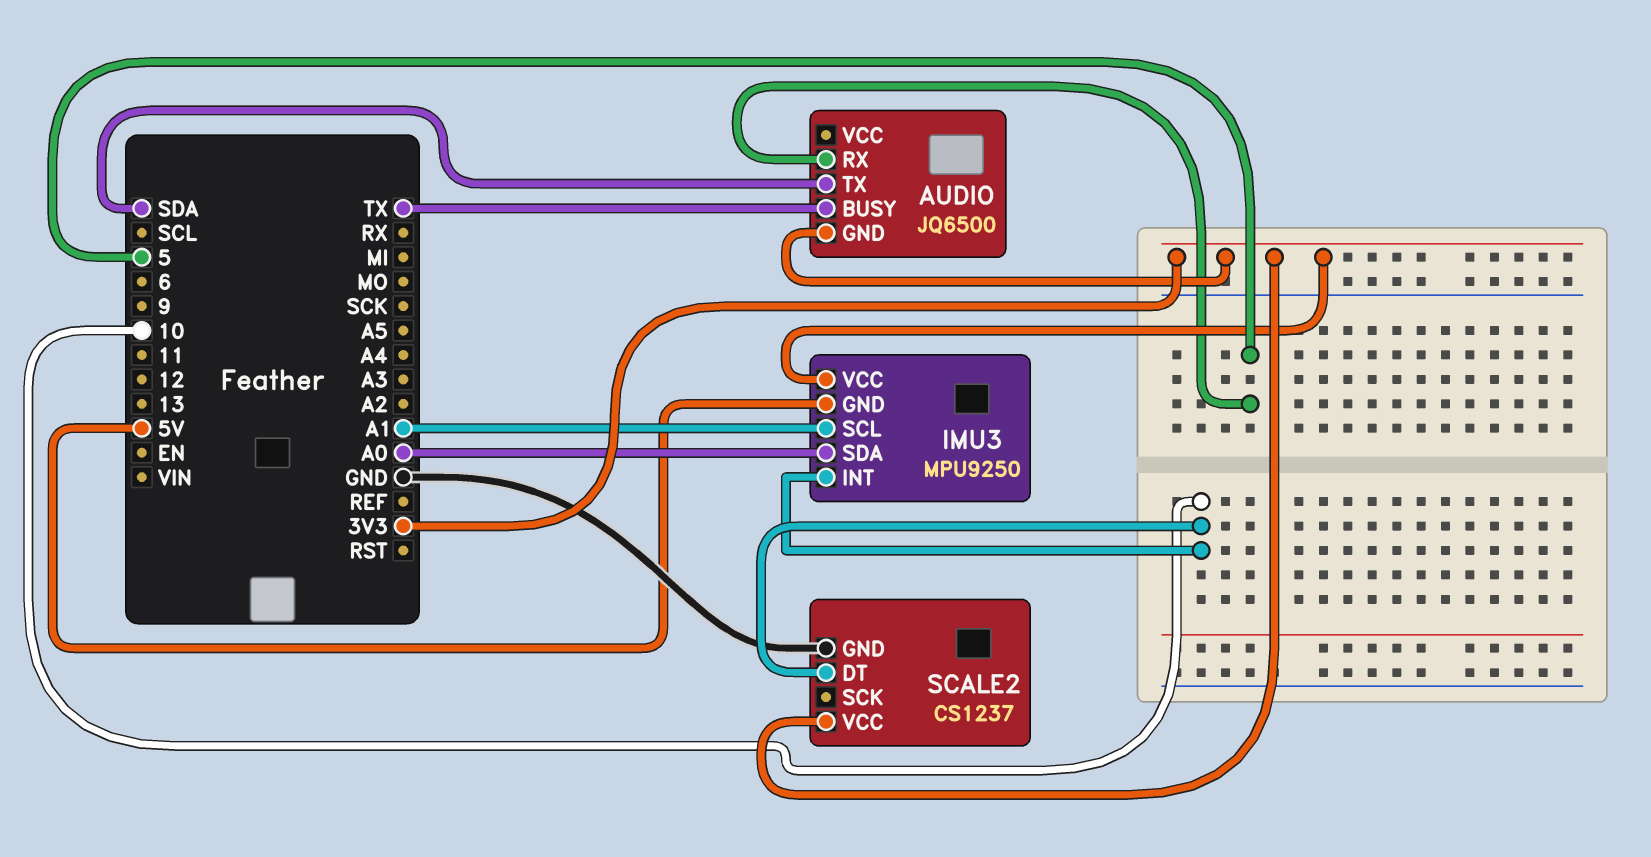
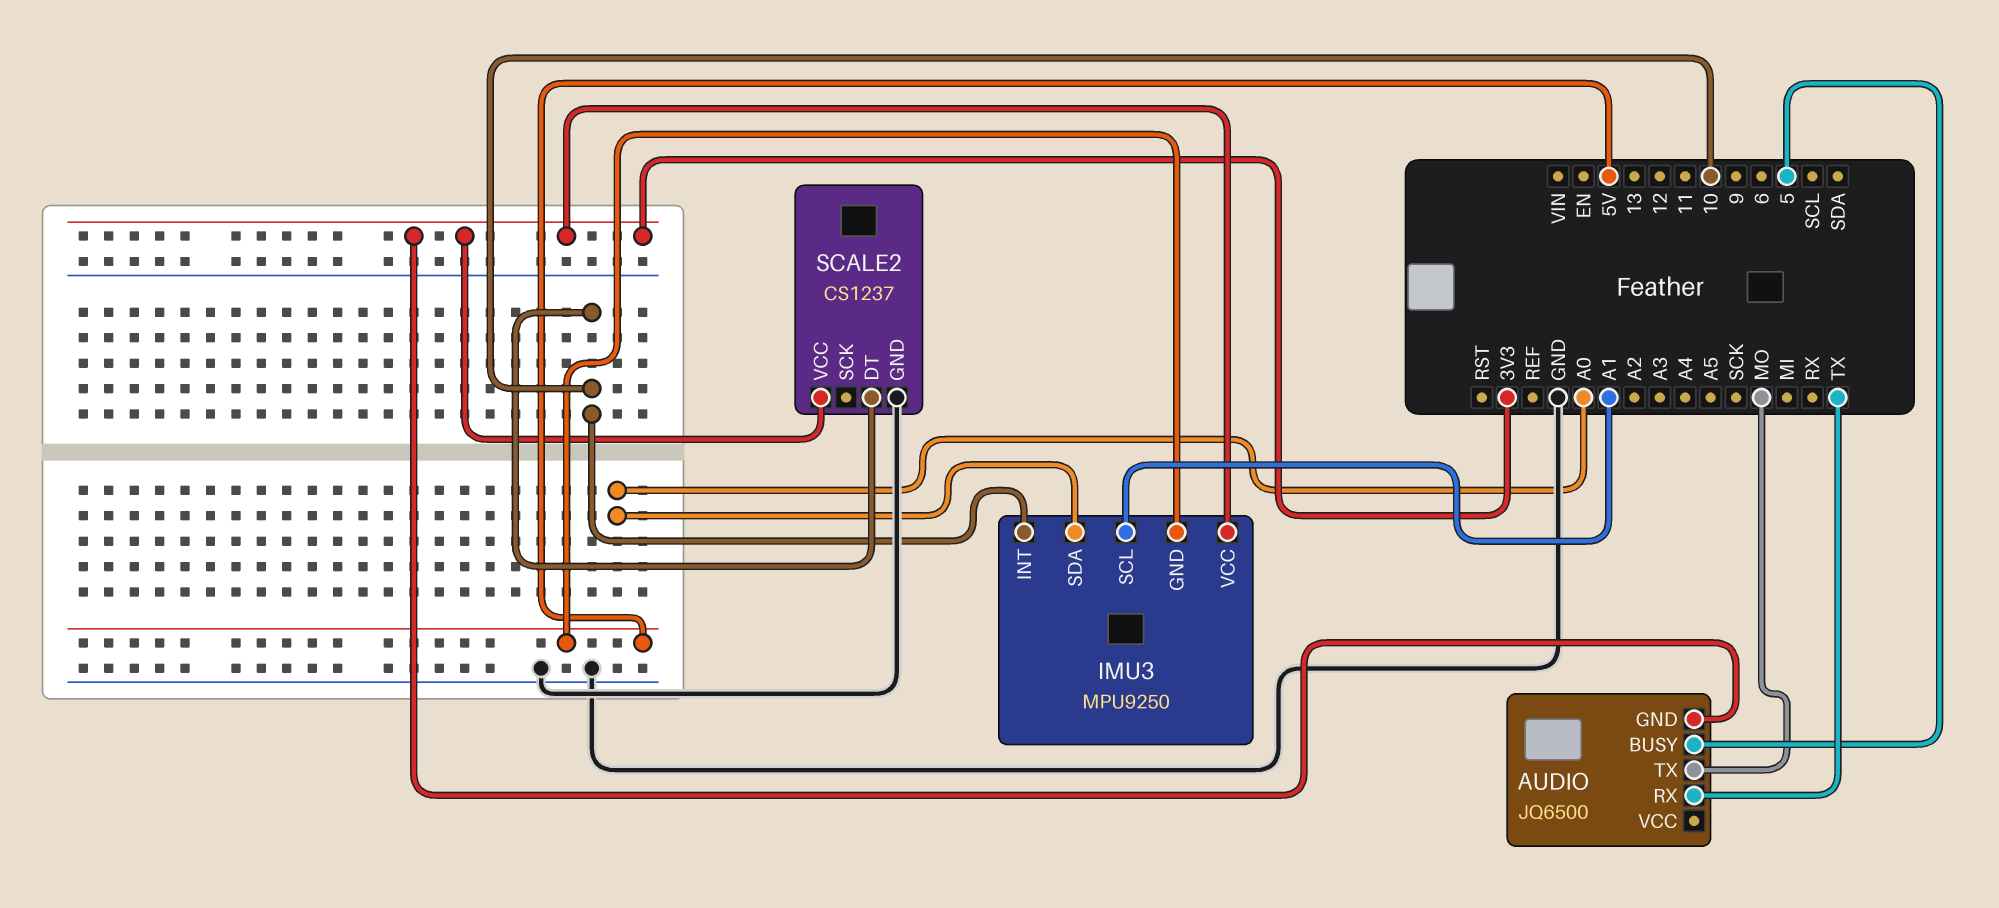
AUDIO pin BUSY: TX -> 5
AUDIO pin RX: 5 -> TX
AUDIO pin TX: SDA -> MO

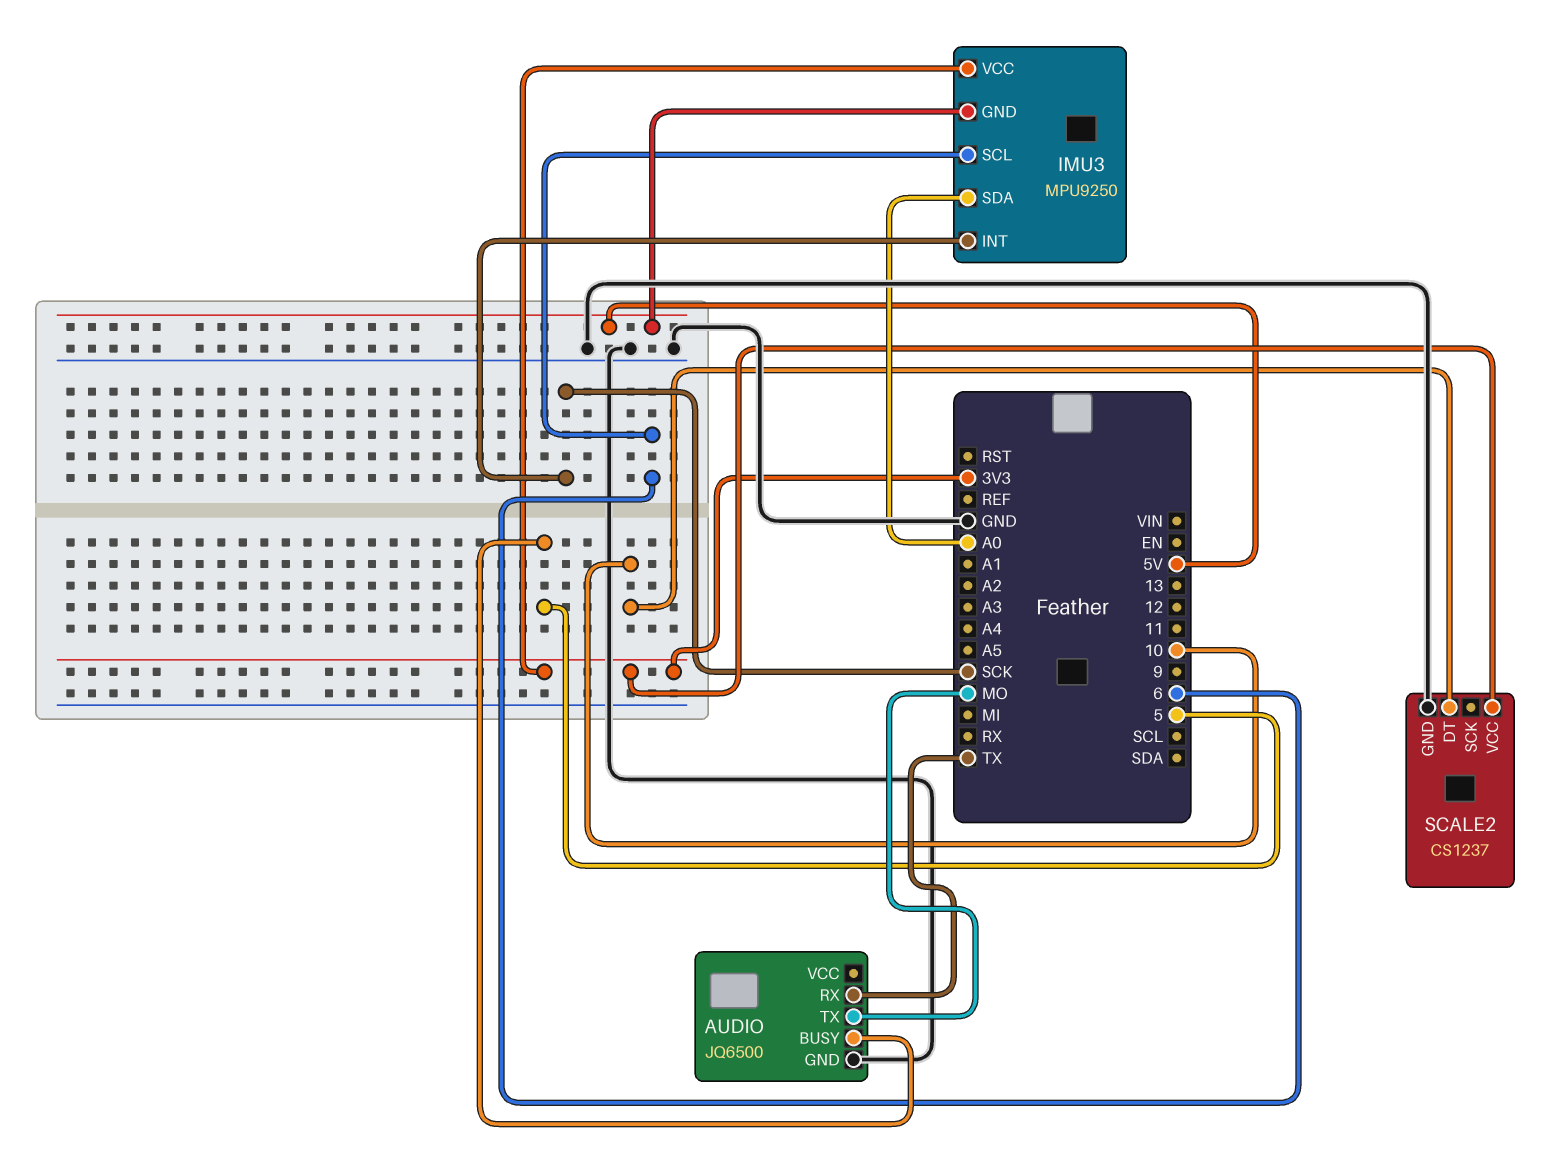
AUDIO pin GND: 3V3 -> GND
IMU3 pin INT: 10 -> SCK
IMU3 pin SCL: A1 -> 6

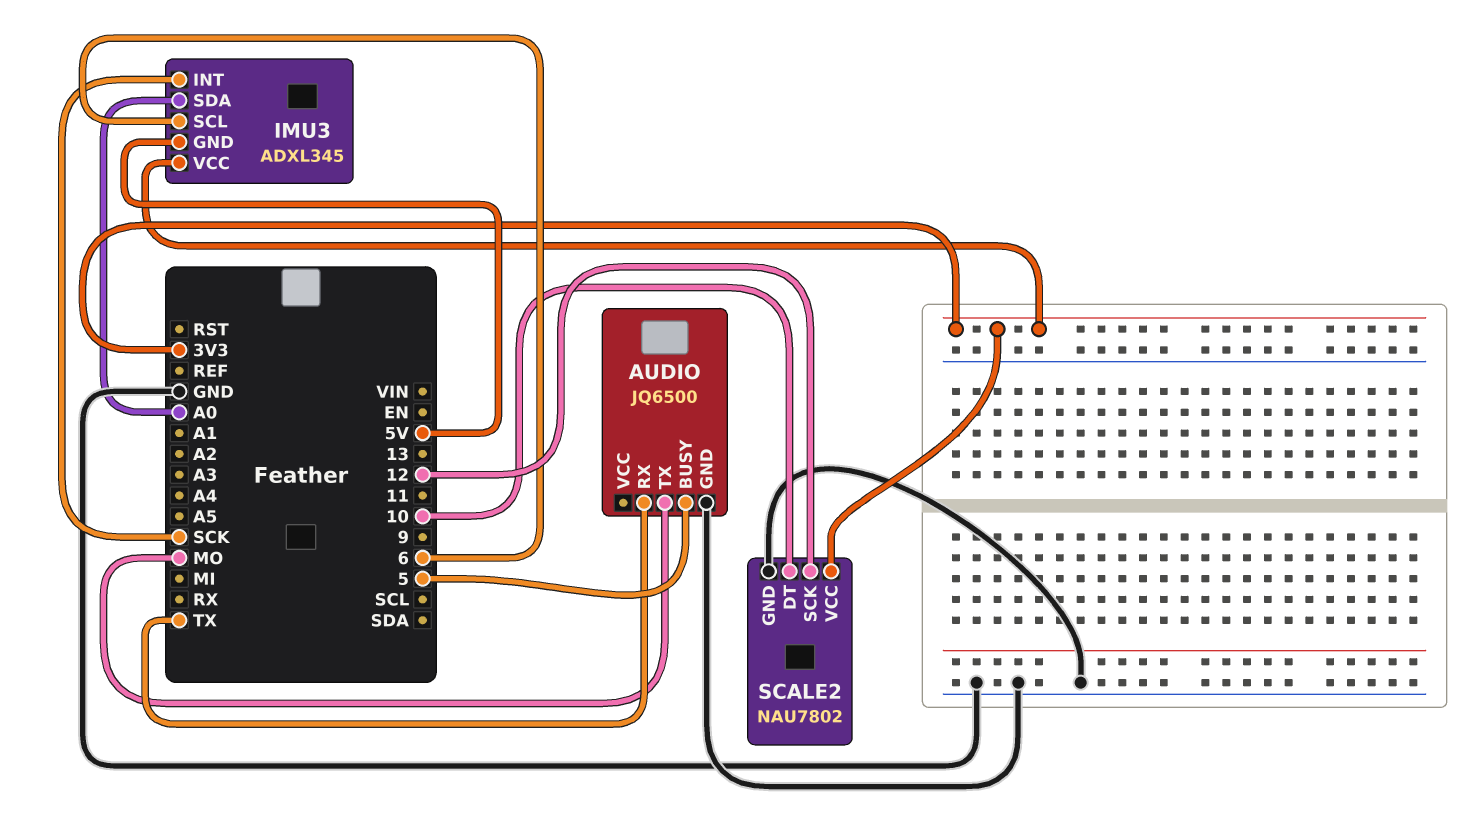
IMU3: MPU9250 -> ADXL345
SCALE2: CS1237 -> NAU7802
SCALE2 pin SCK: none -> 12

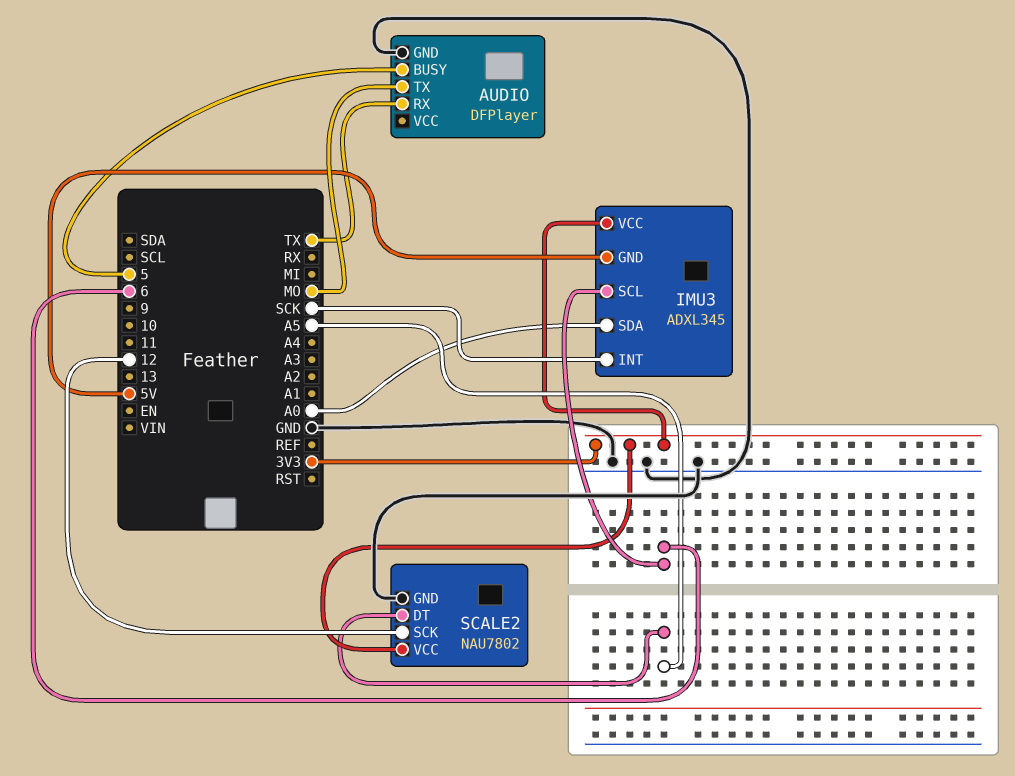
AUDIO: JQ6500 -> DFPlayer
SCALE2 pin DT: 10 -> A5

